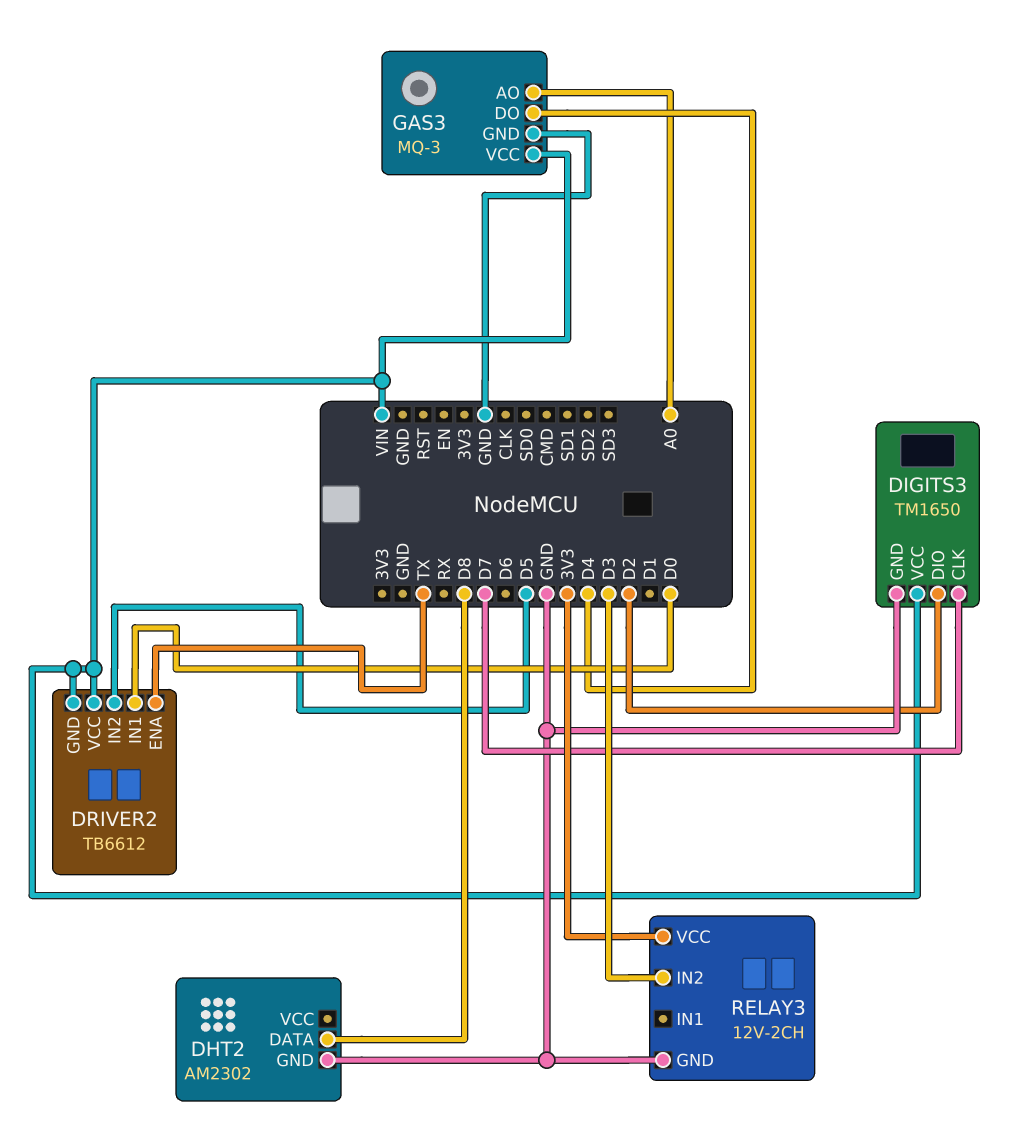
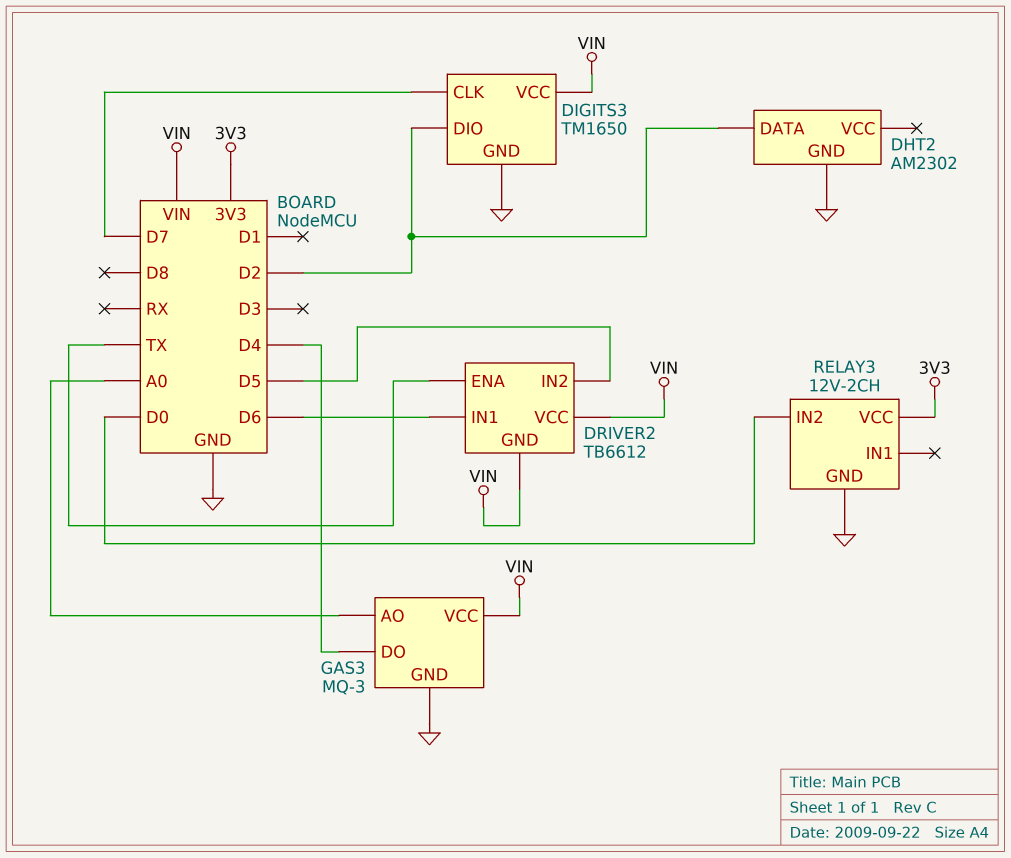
DHT2 pin DATA: D8 -> D2
DRIVER2 pin IN1: D0 -> D6
RELAY3 pin IN2: D3 -> D0

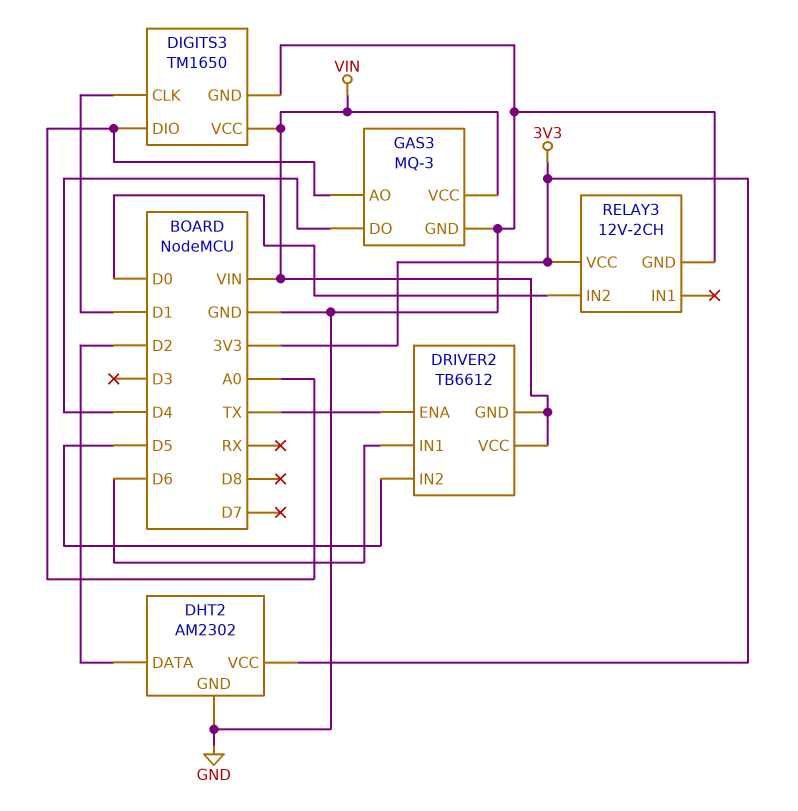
DHT2 pin VCC: none -> 3V3
DIGITS3 pin CLK: D7 -> D1
DIGITS3 pin DIO: D2 -> A0

